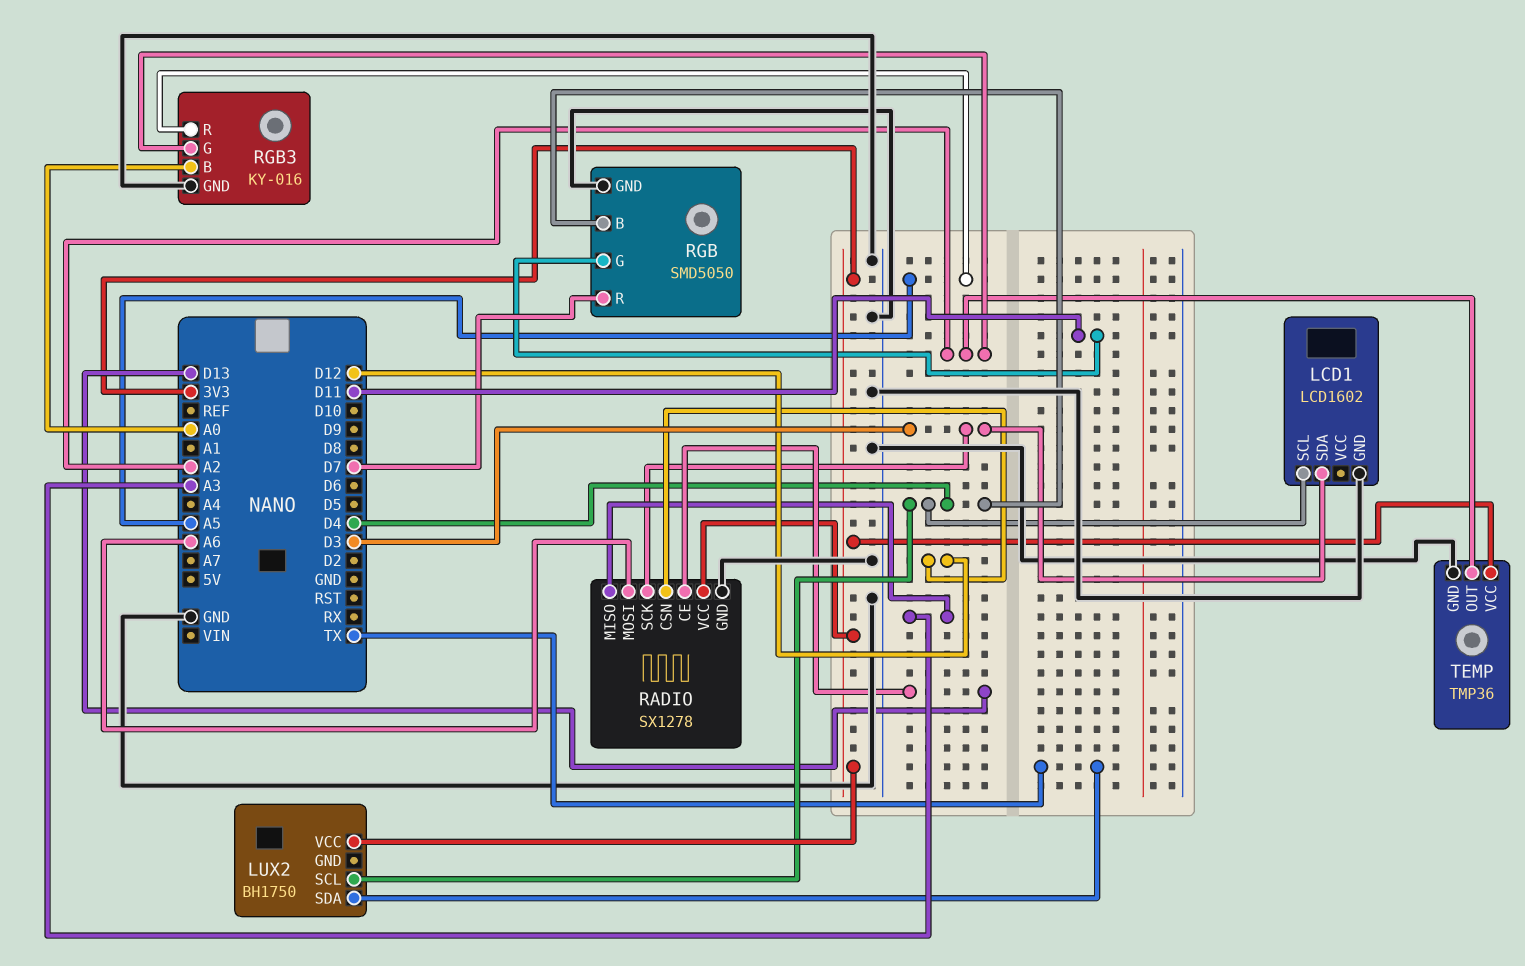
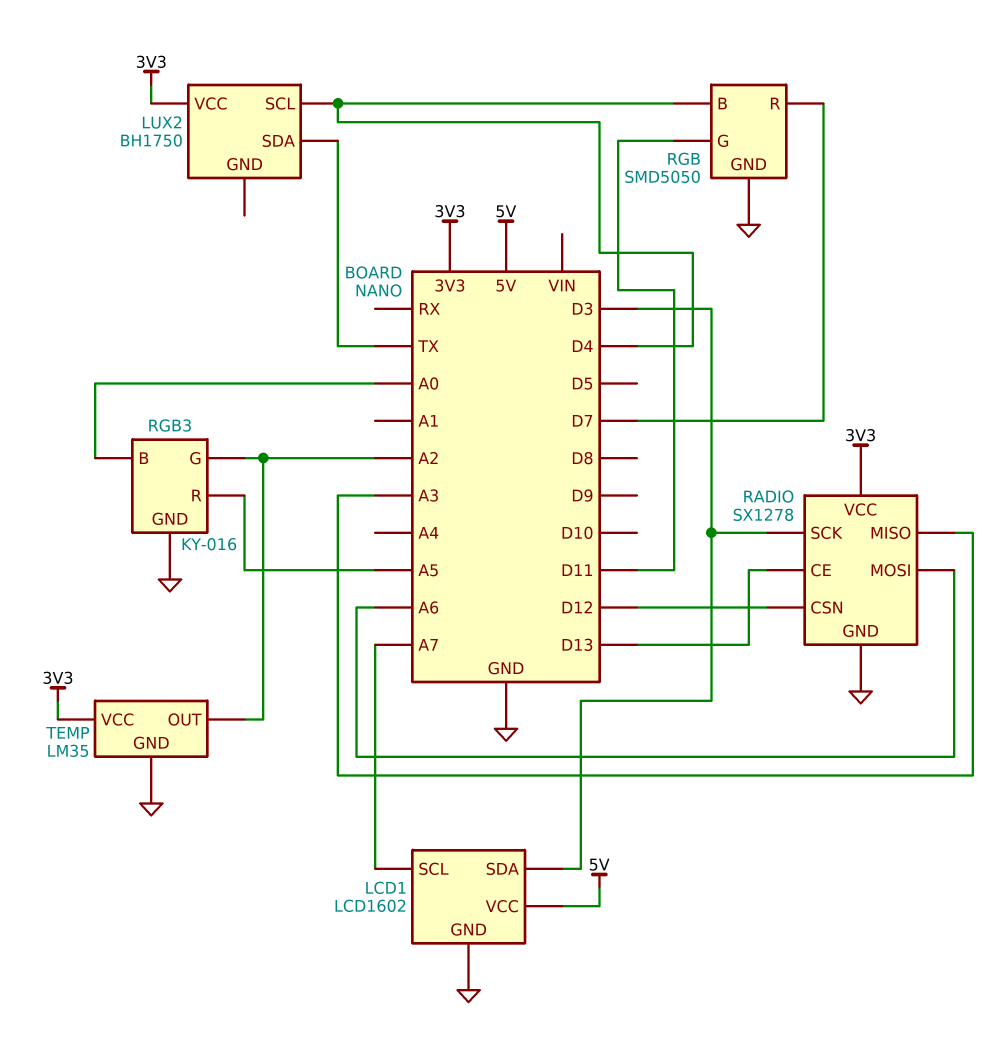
LCD1 pin SCL: D4 -> A7
LCD1 pin VCC: none -> 5V
TEMP: TMP36 -> LM35

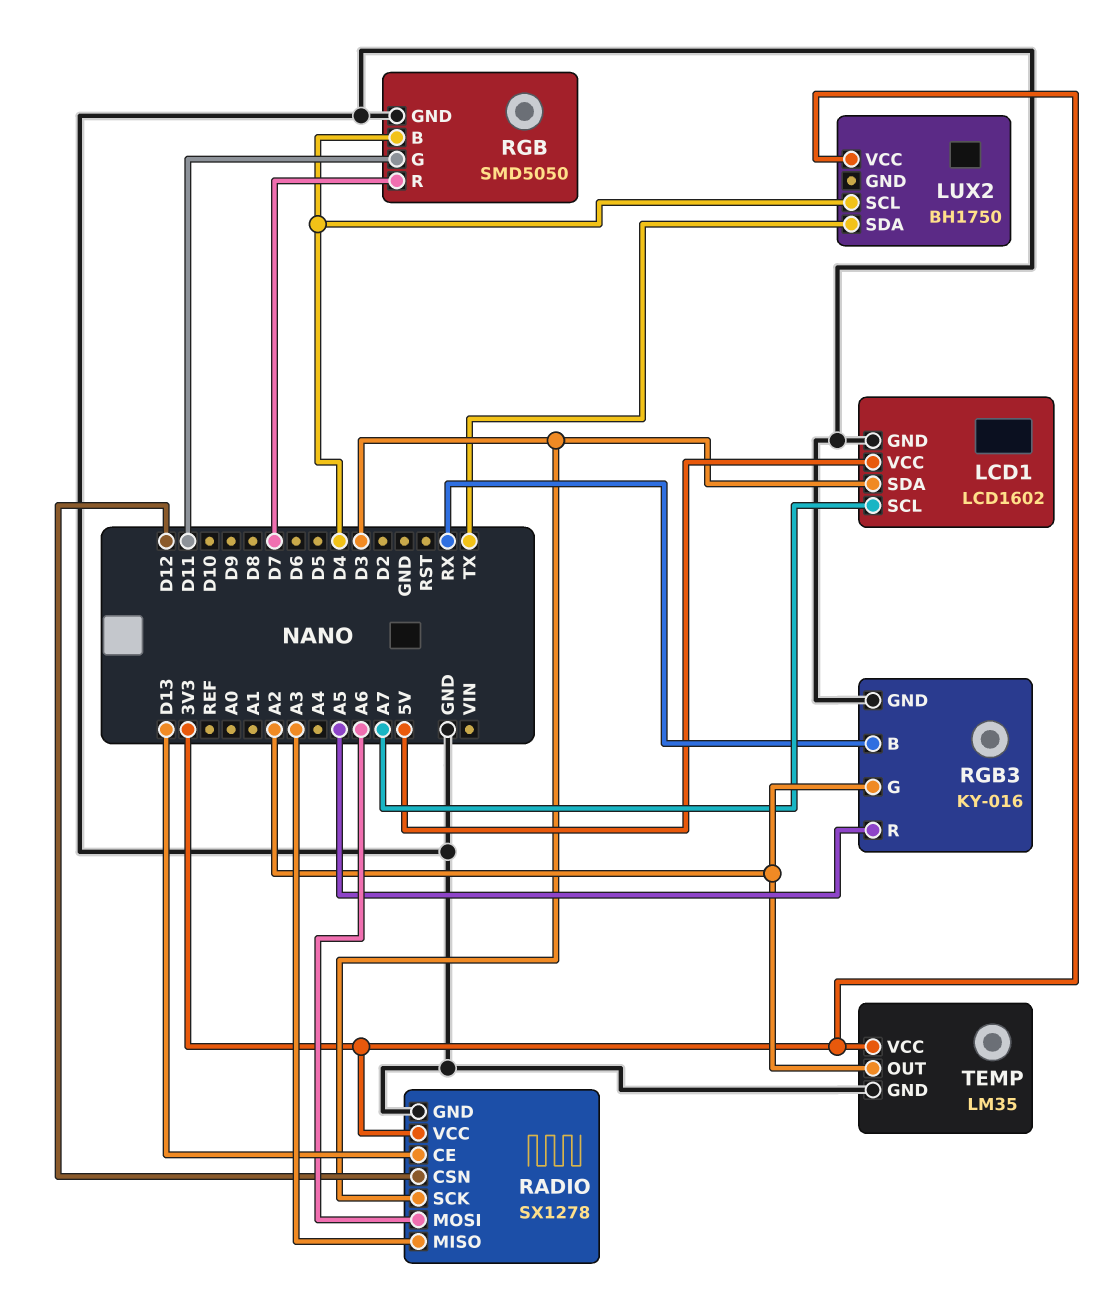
RGB3 pin B: A0 -> RX

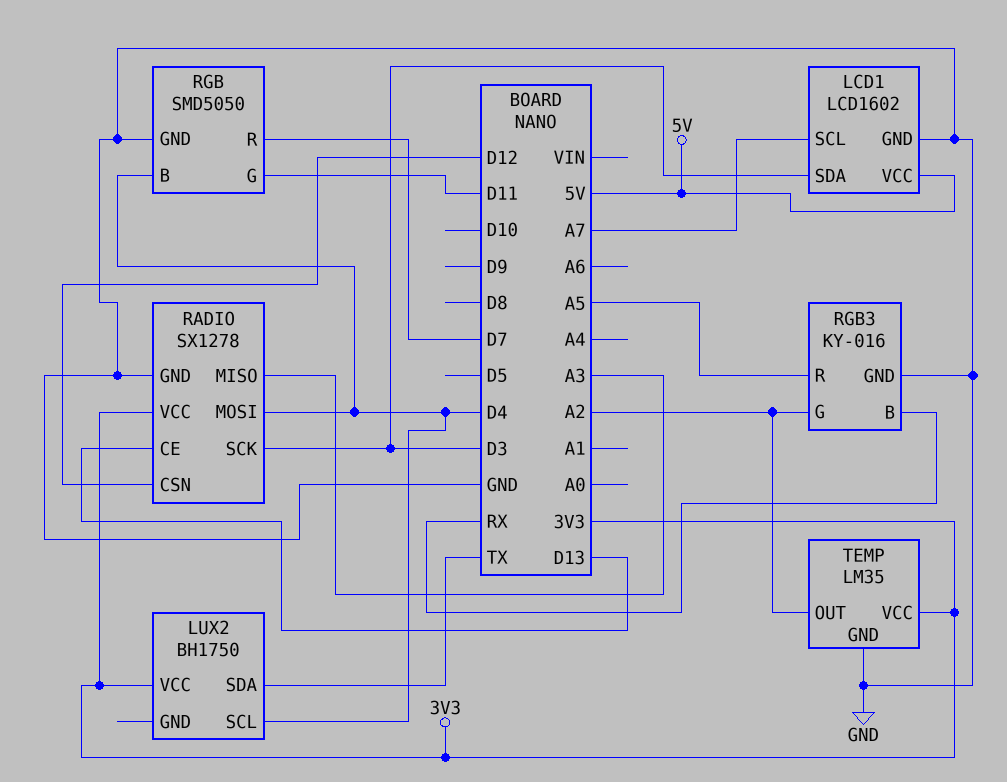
RADIO pin MOSI: A6 -> D4

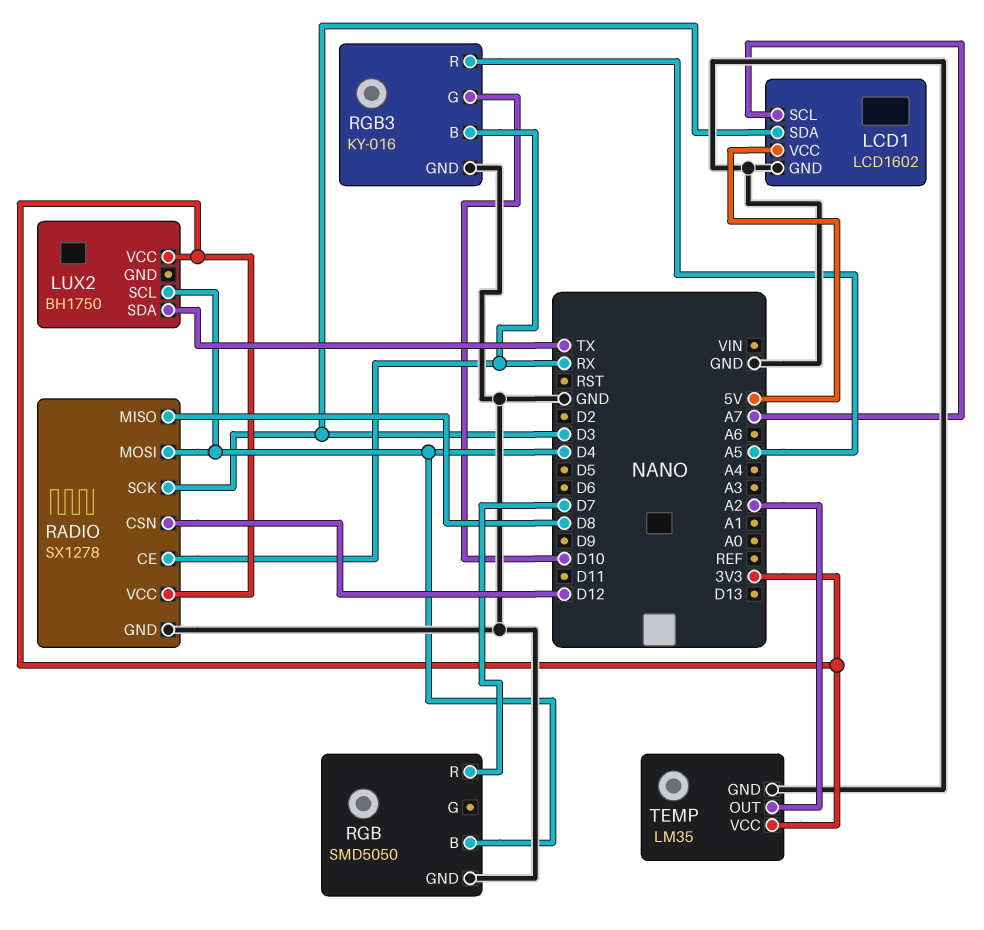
RADIO pin CE: D13 -> RX
RADIO pin MISO: A3 -> D8
RGB pin G: D11 -> none
RGB3 pin G: A2 -> D10

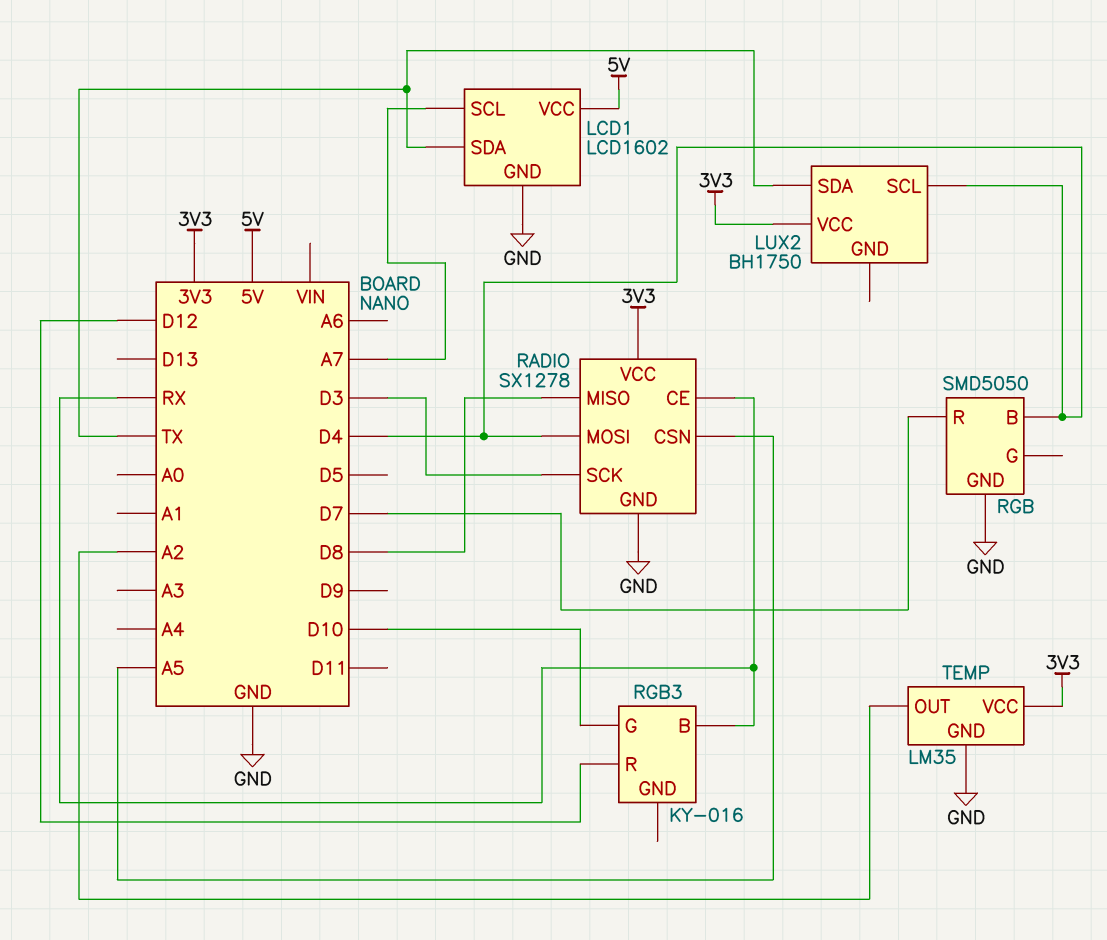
LCD1 pin SDA: D3 -> TX
RADIO pin CSN: D12 -> A5
RGB3 pin GND: GND -> none
RGB3 pin R: A5 -> D12

